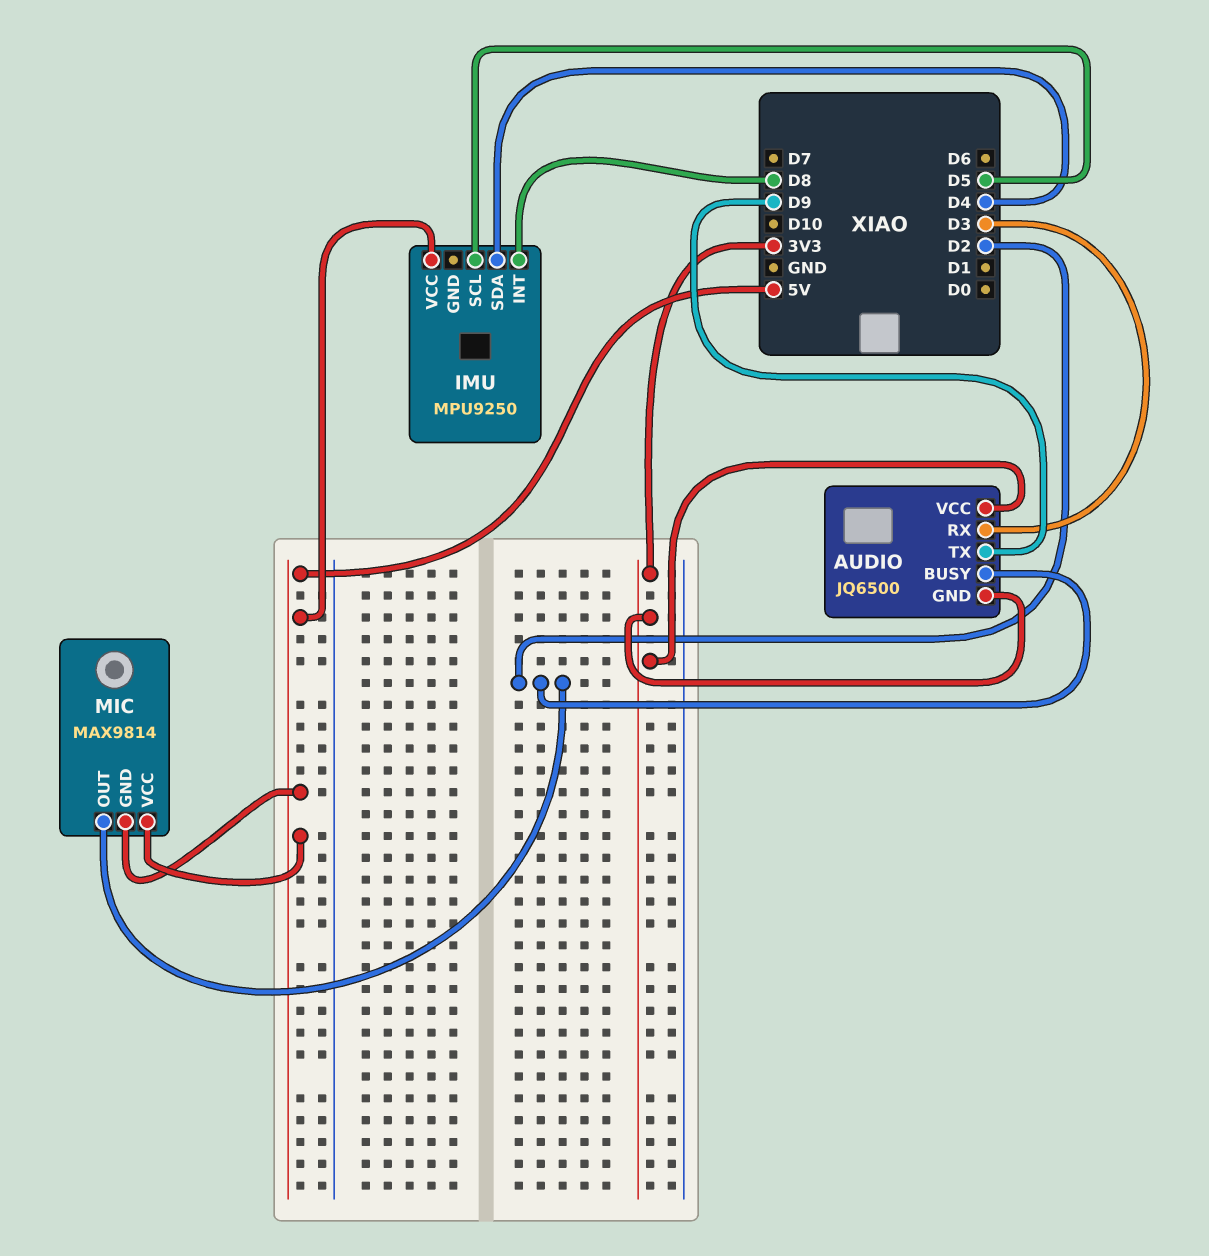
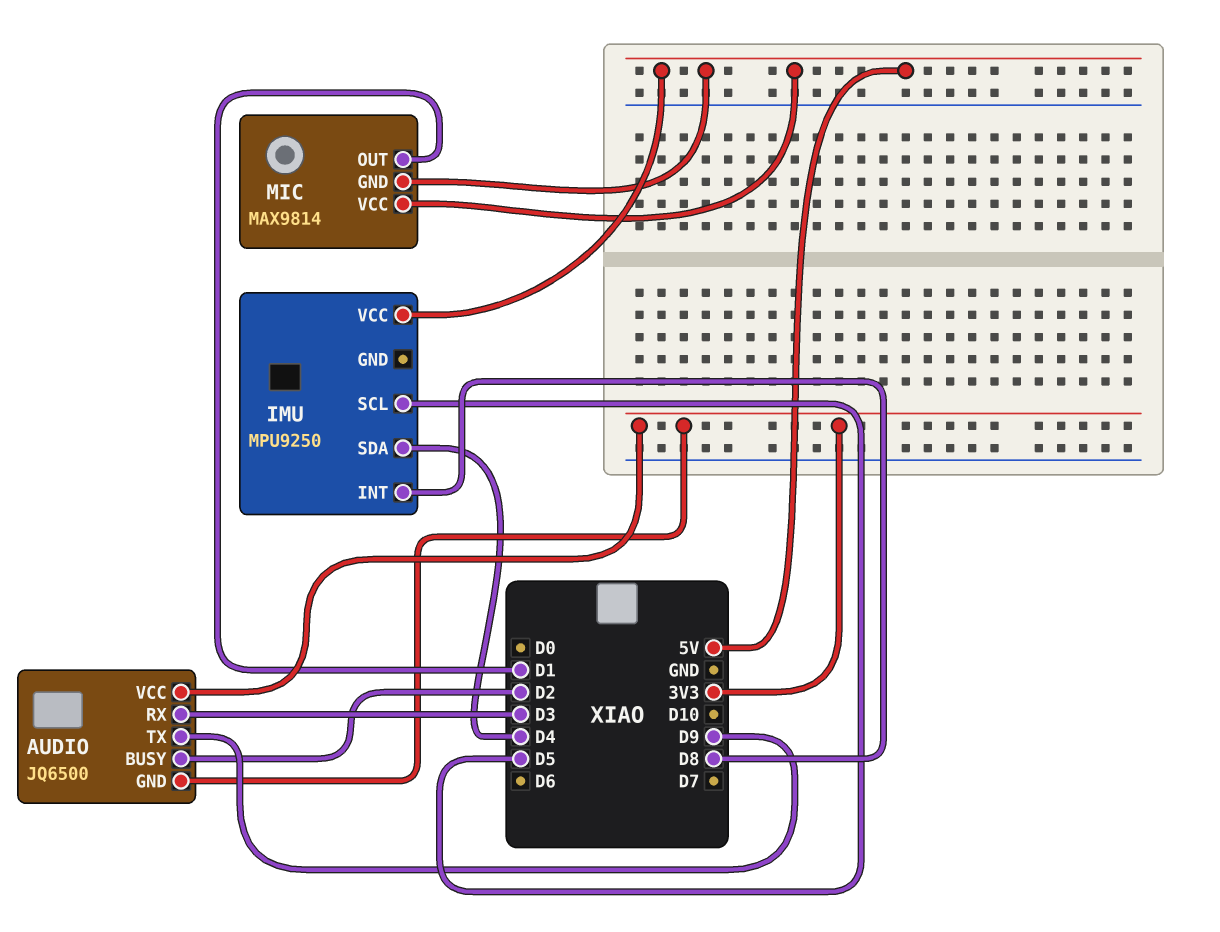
MIC pin OUT: D2 -> D1

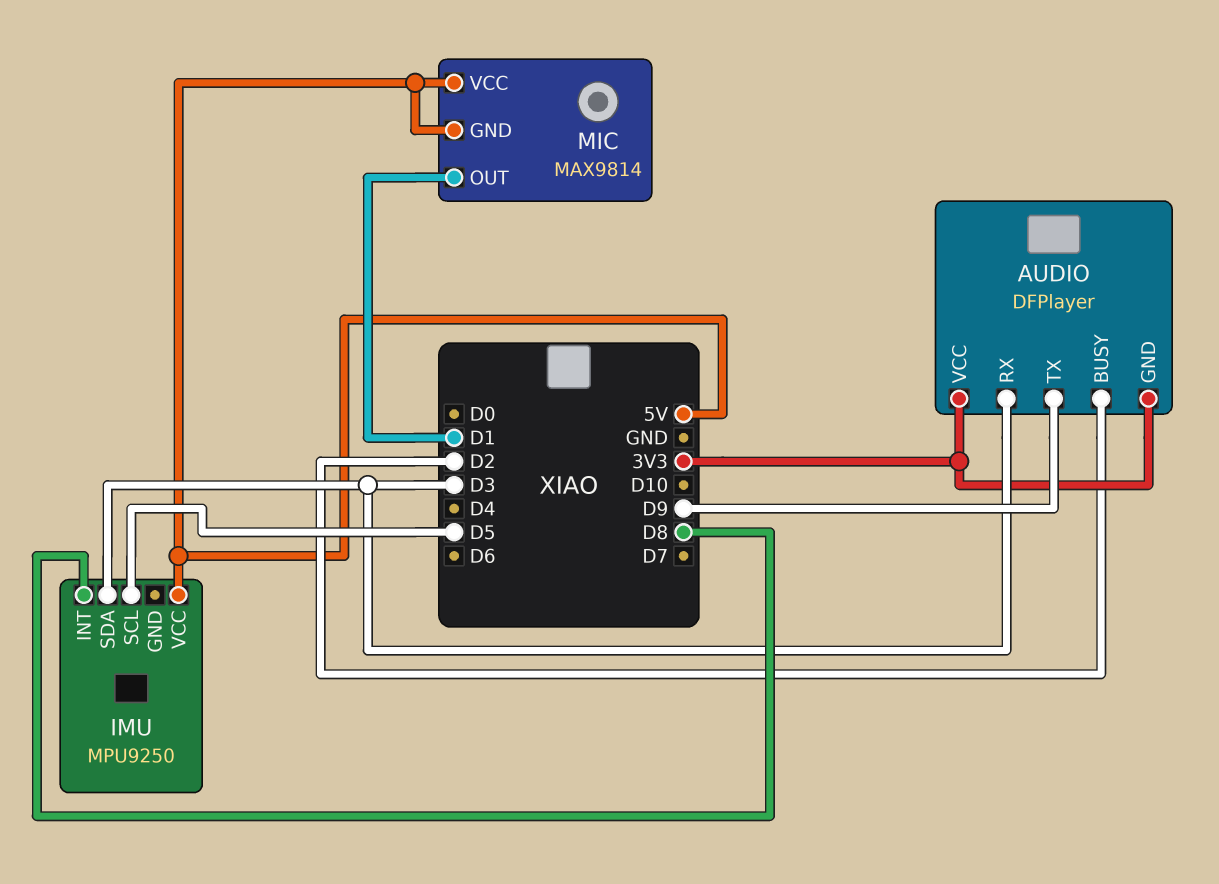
AUDIO: JQ6500 -> DFPlayer
IMU pin SDA: D4 -> D3

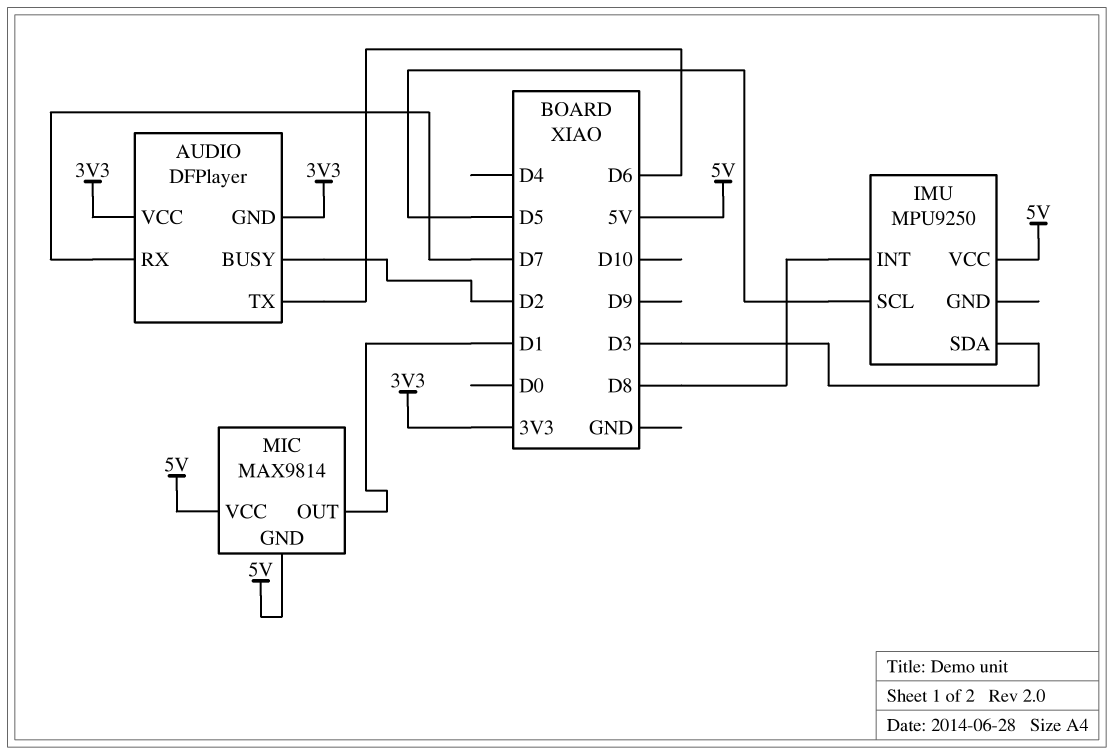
AUDIO pin RX: D3 -> D7
AUDIO pin TX: D9 -> D6

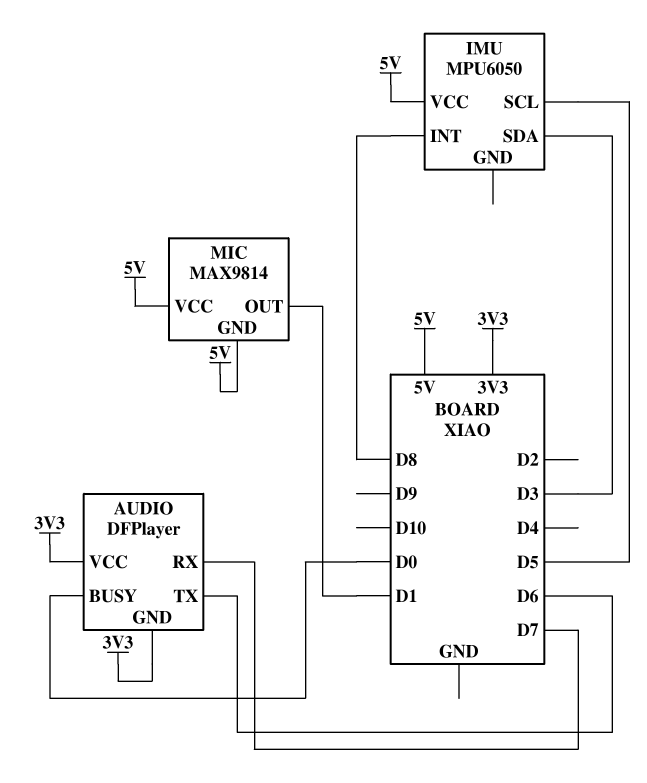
AUDIO pin BUSY: D2 -> D0
IMU: MPU9250 -> MPU6050

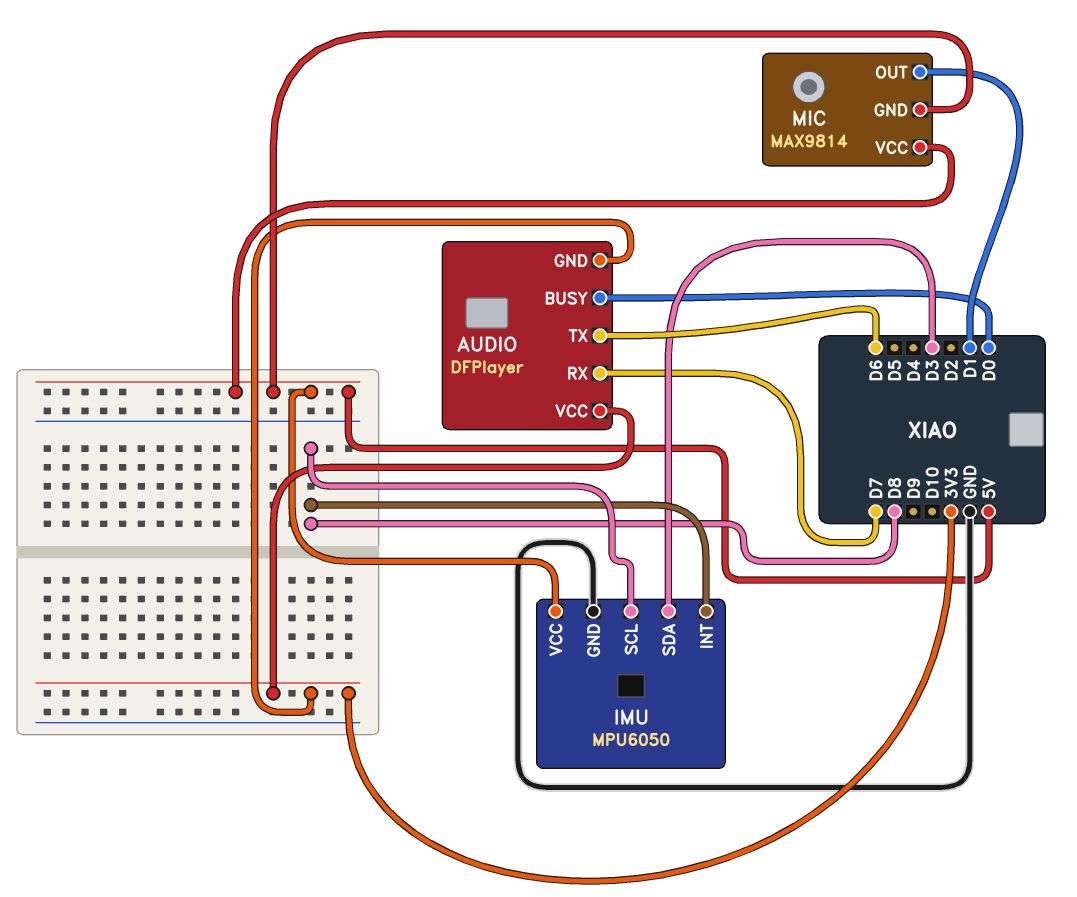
IMU pin GND: none -> GND
IMU pin SCL: D5 -> D8

